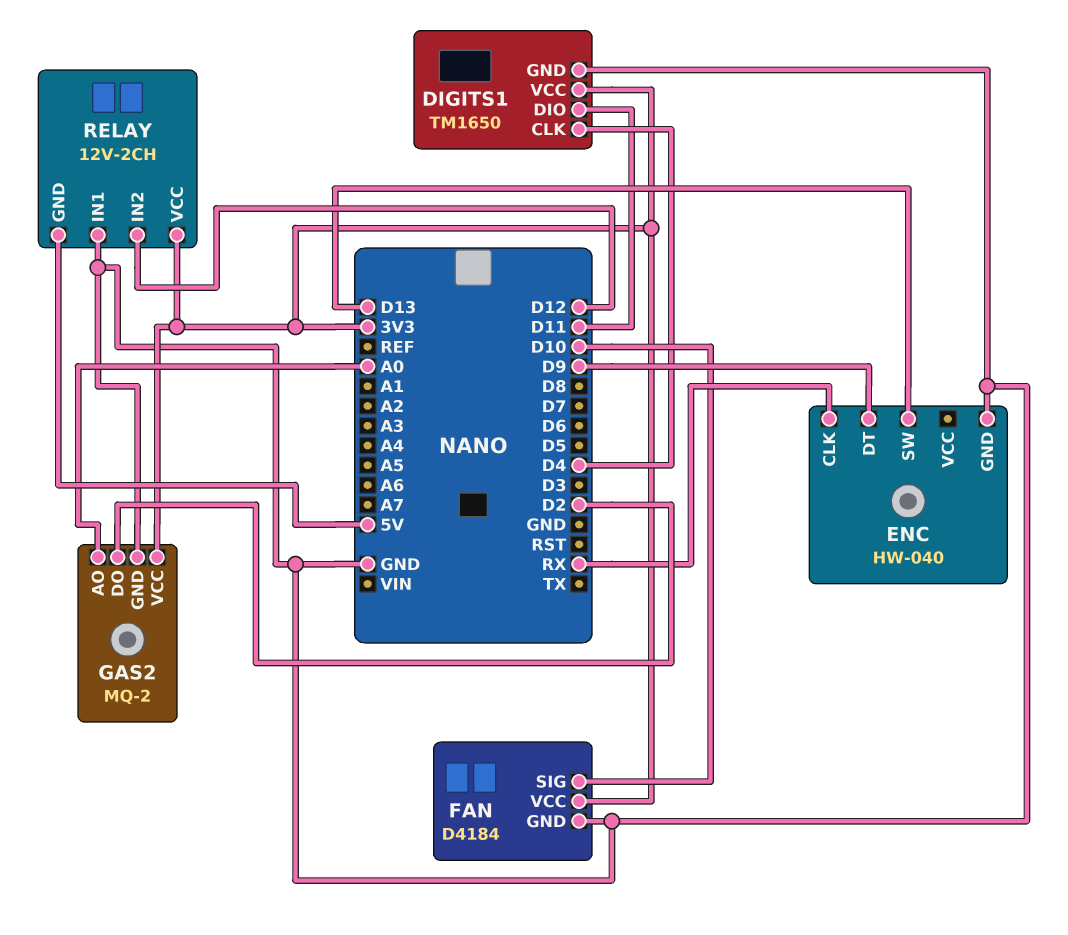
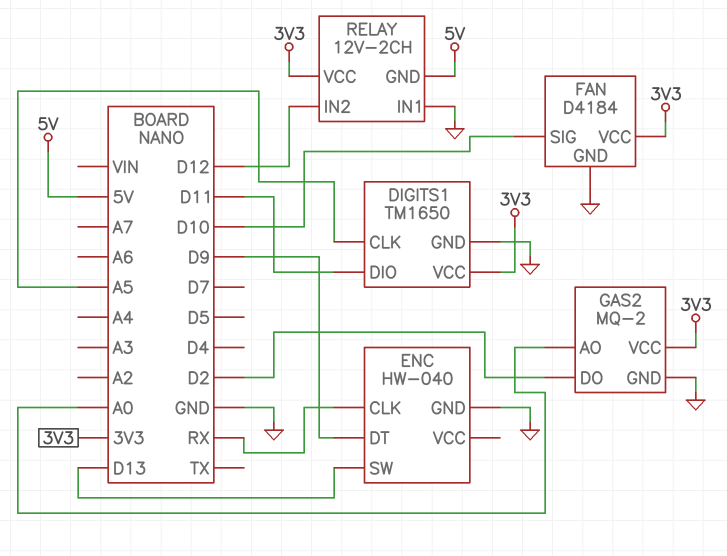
DIGITS1 pin CLK: D4 -> A5

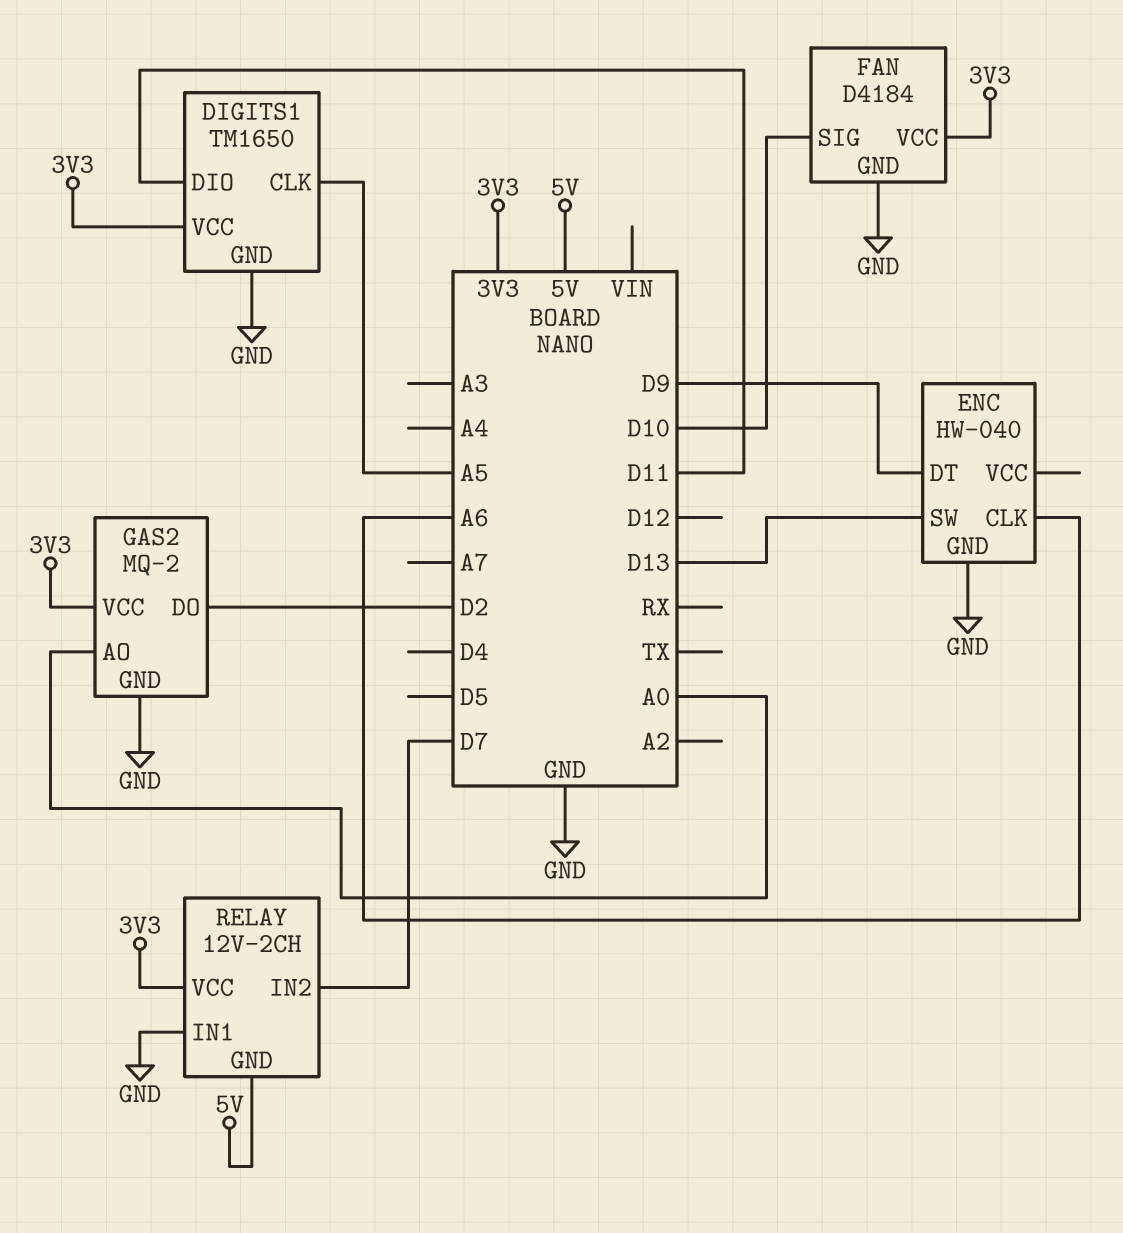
ENC pin CLK: RX -> A6
RELAY pin IN2: D12 -> D7

